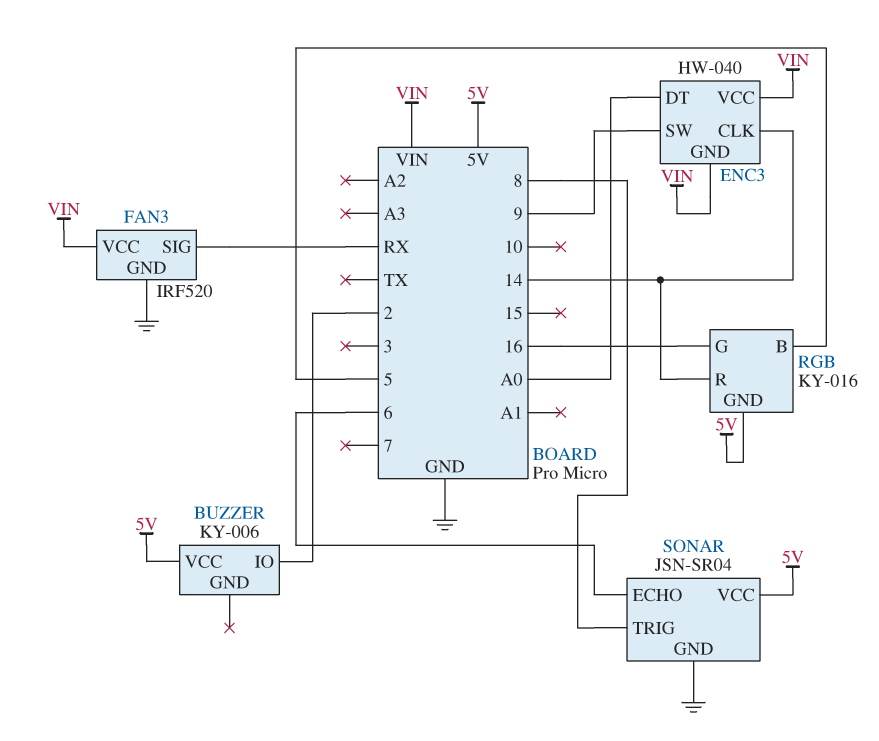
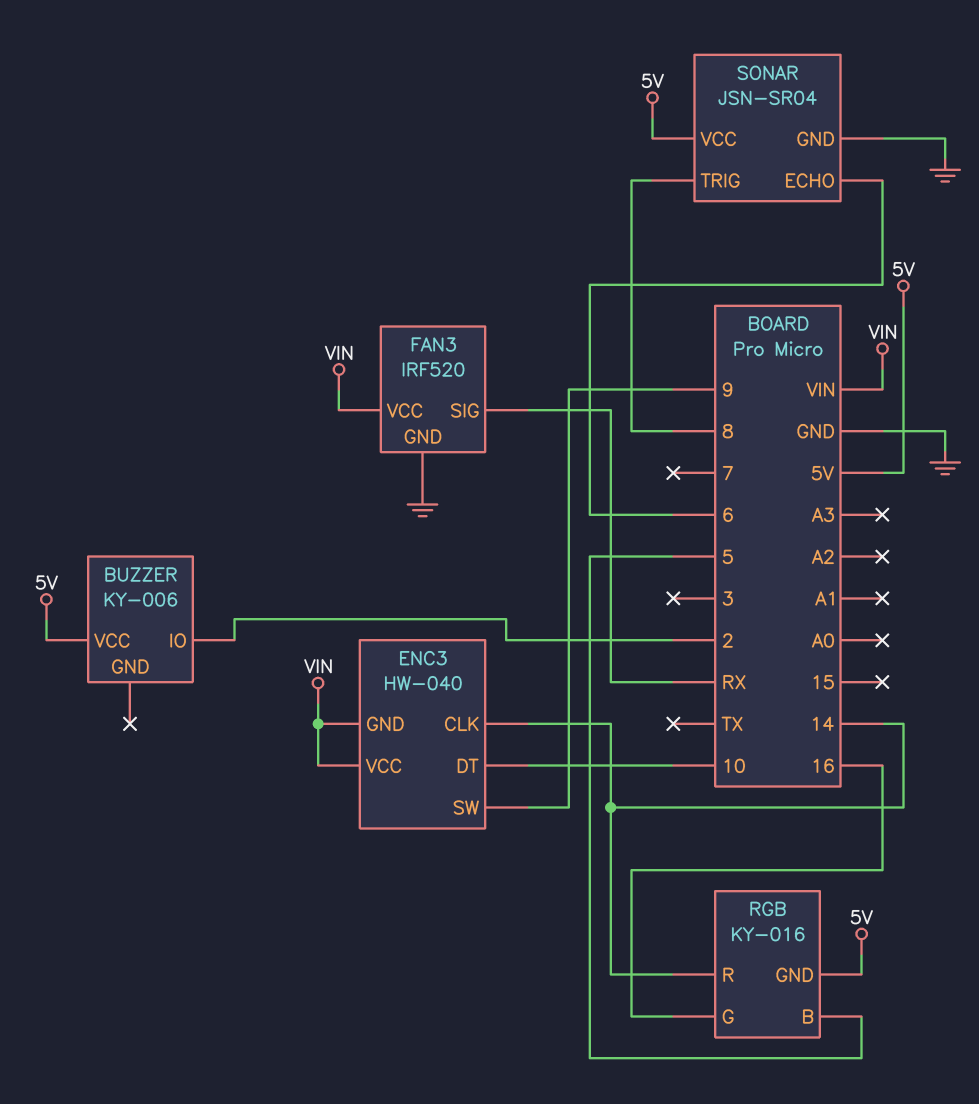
ENC3 pin DT: A0 -> 10

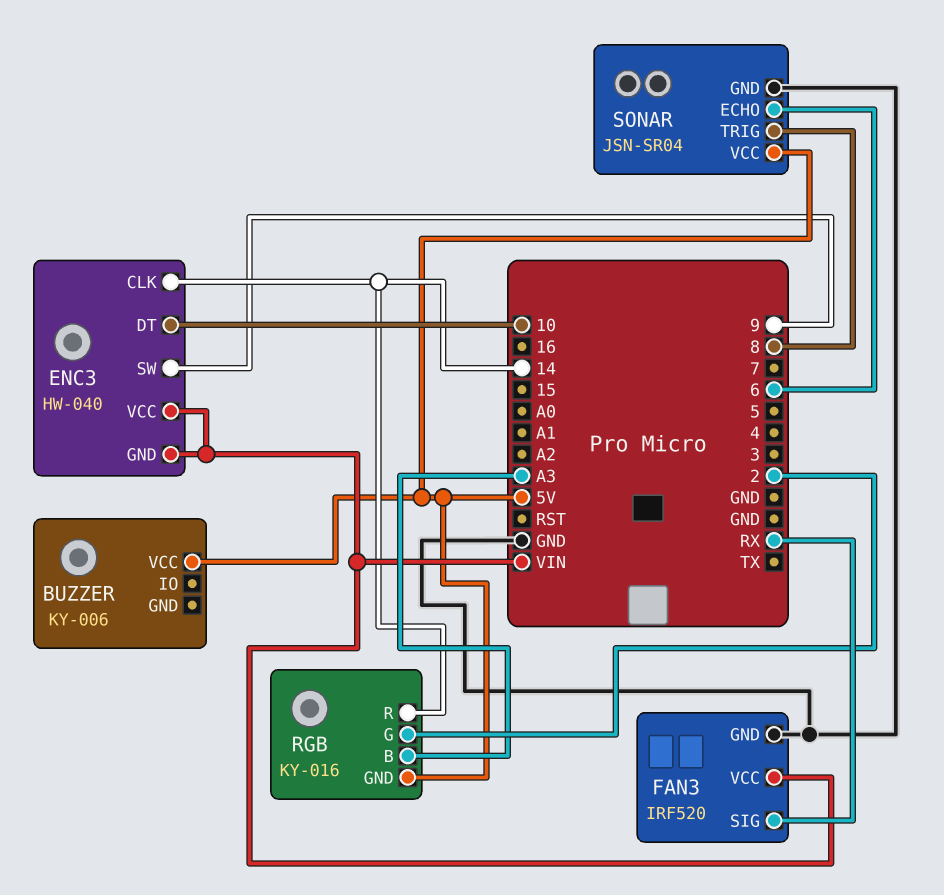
BUZZER pin IO: 2 -> none
RGB pin B: 5 -> A3
RGB pin G: 16 -> 2

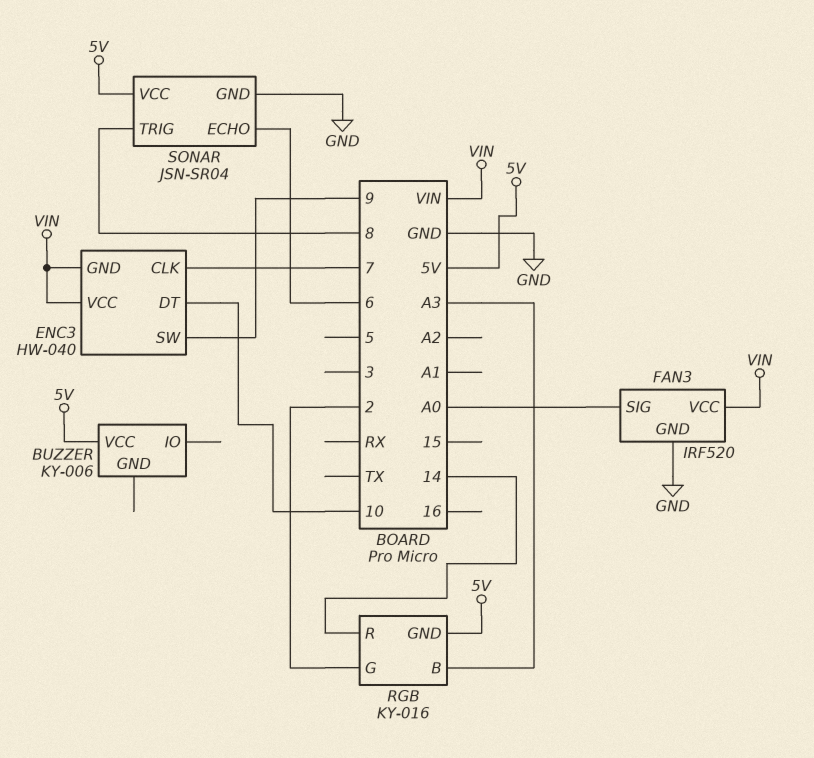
ENC3 pin CLK: 14 -> 7
FAN3 pin SIG: RX -> A0

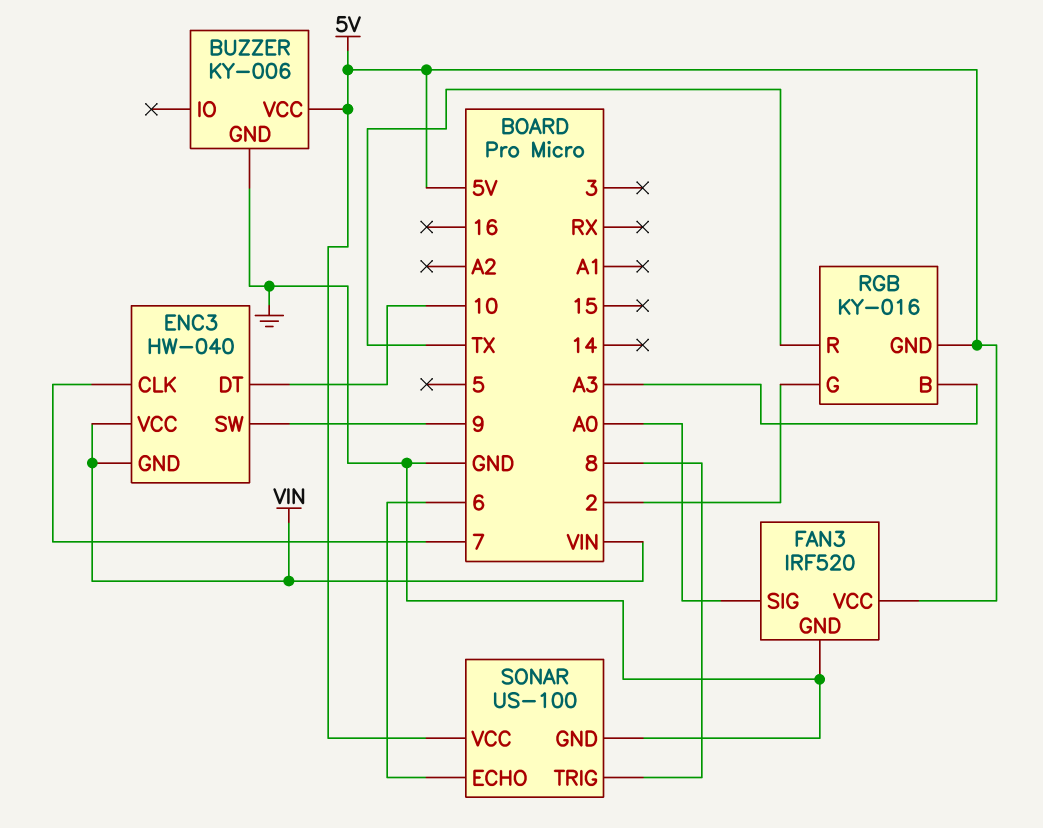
BUZZER pin GND: none -> GND
FAN3 pin VCC: VIN -> 5V
RGB pin R: 14 -> TX
SONAR: JSN-SR04 -> US-100

